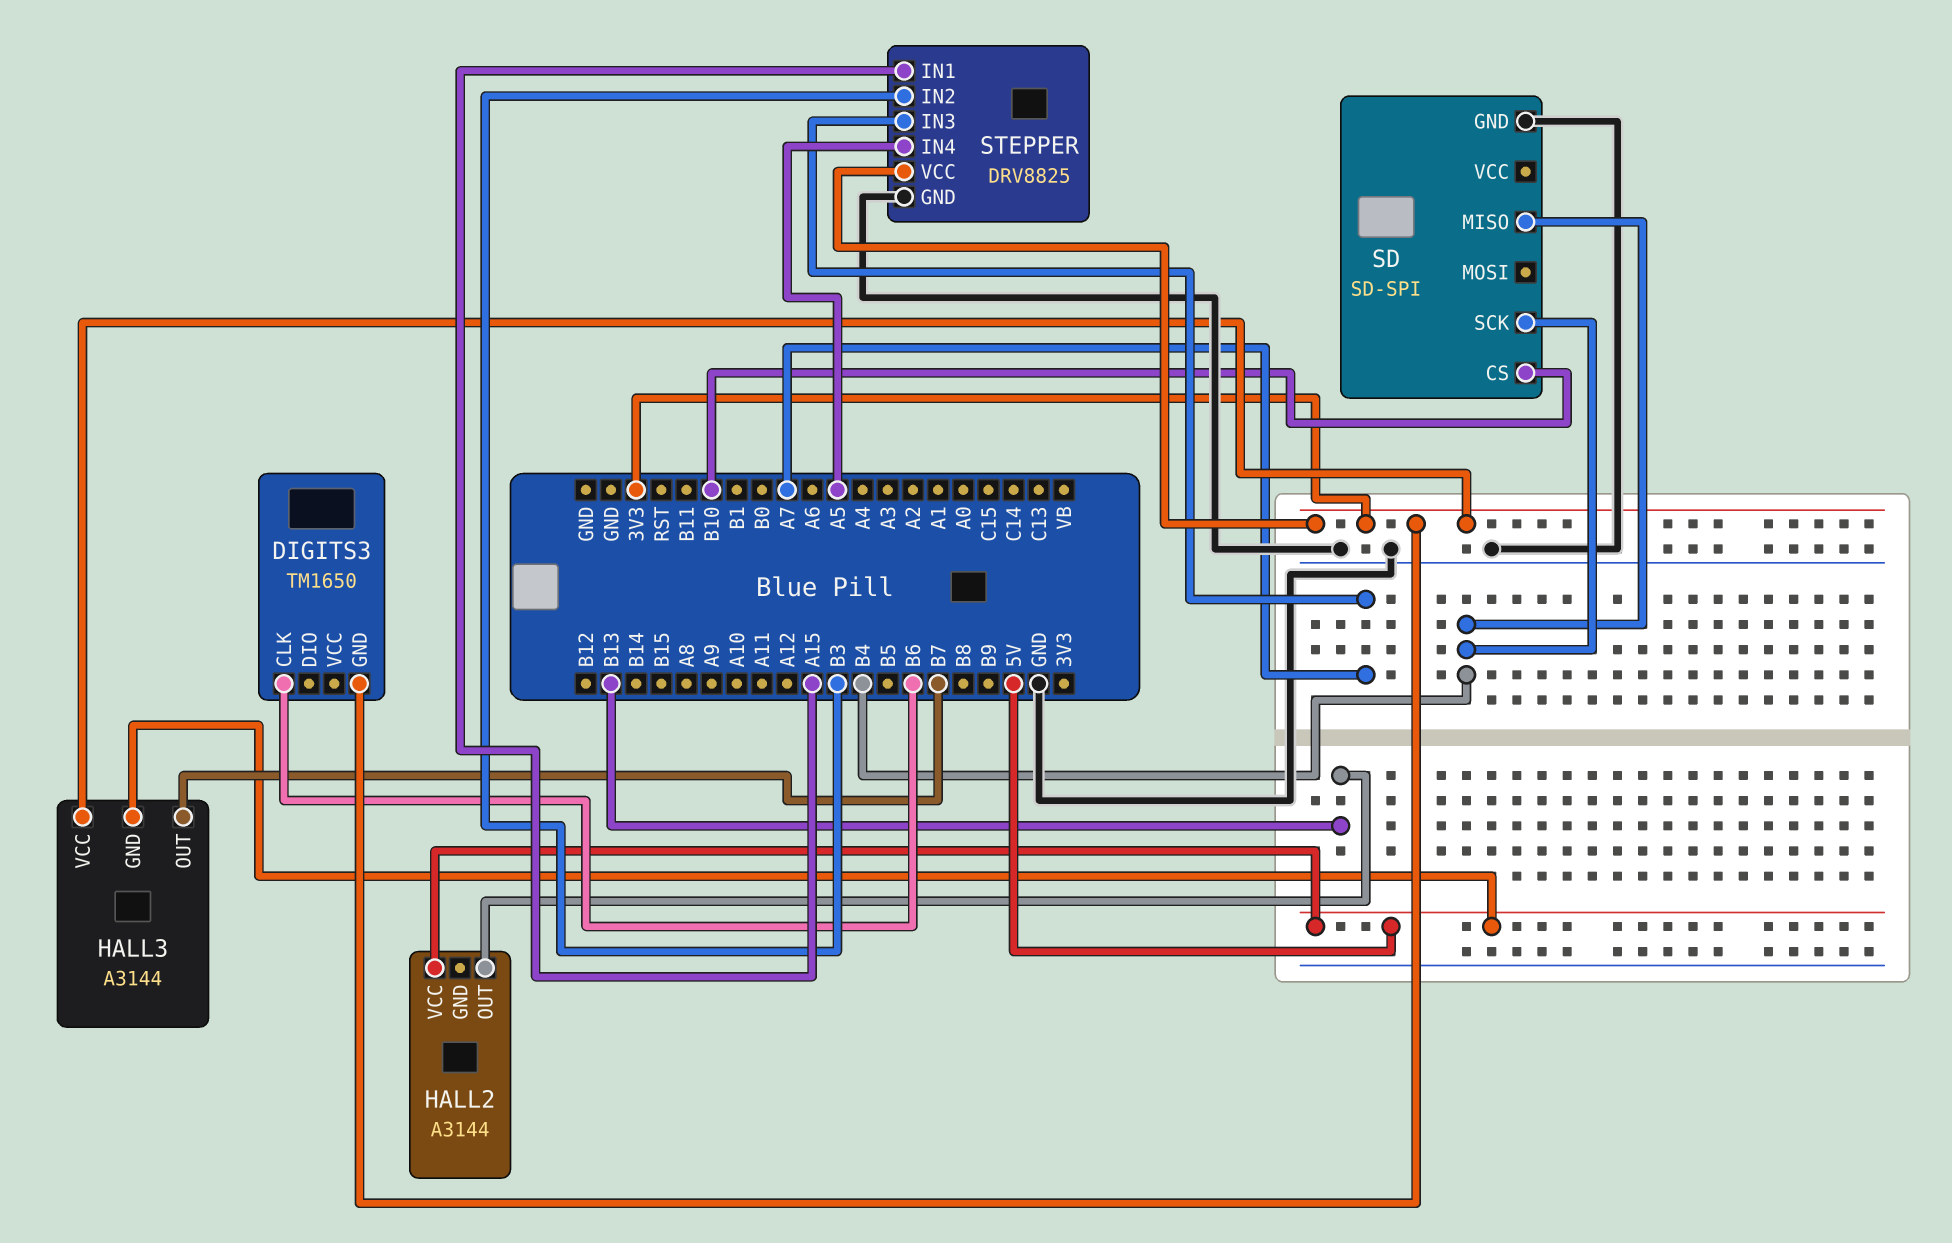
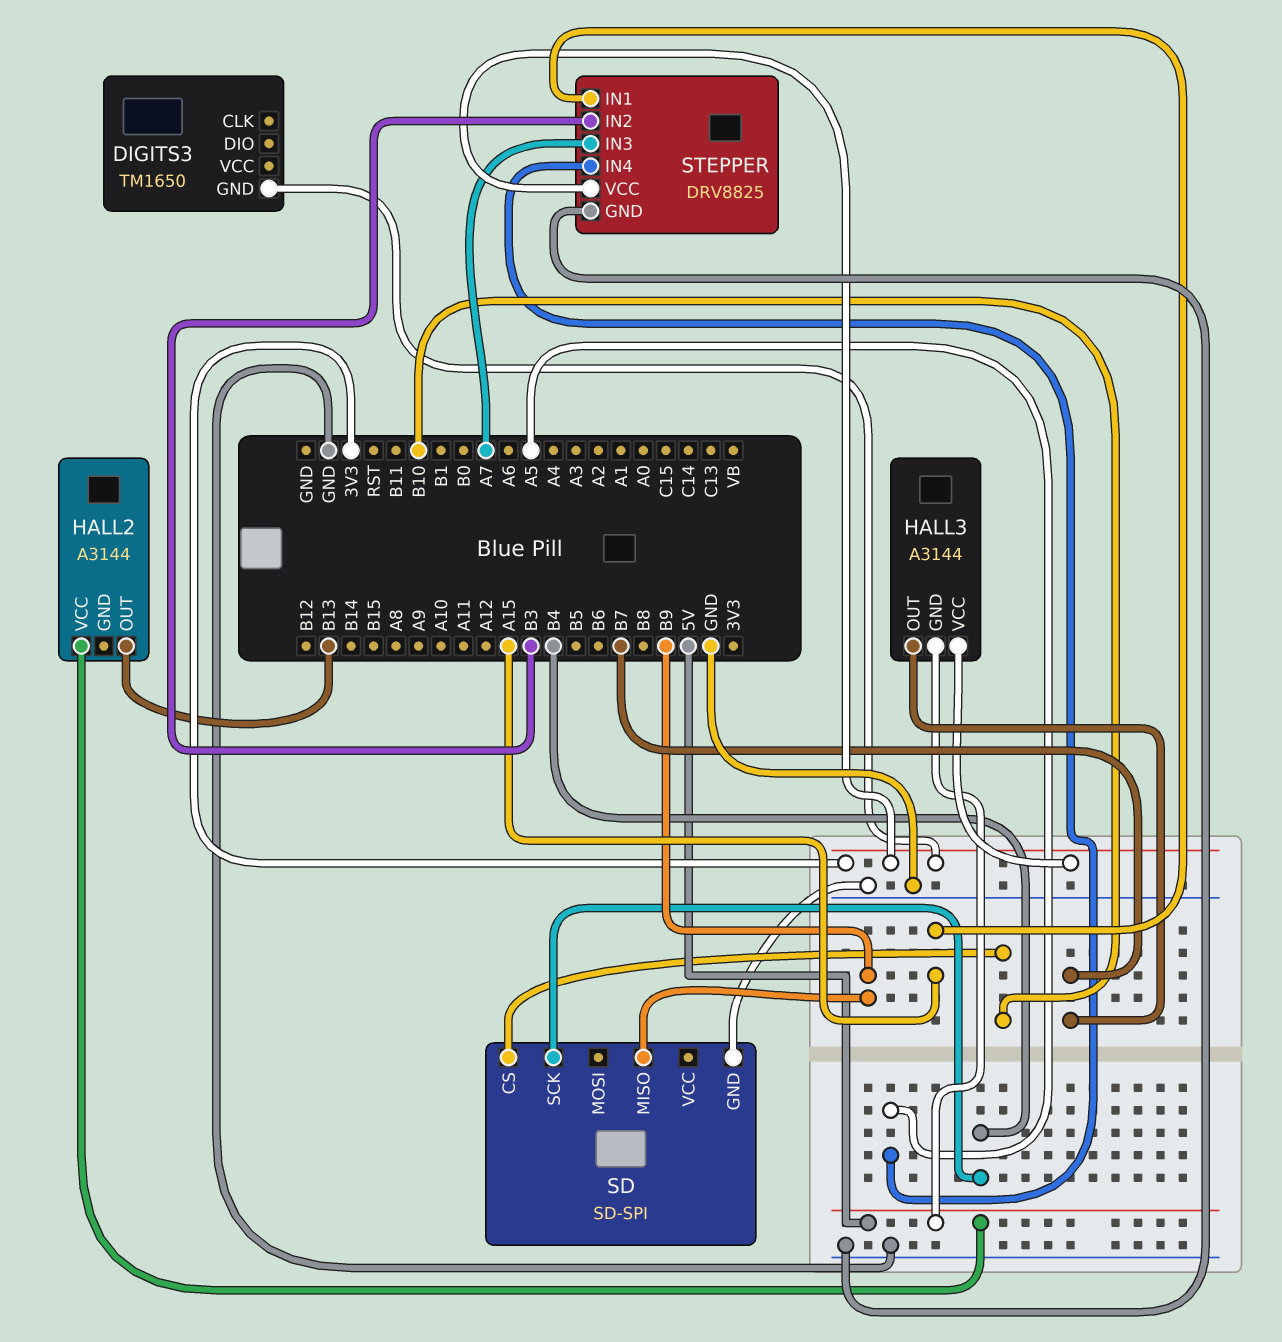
DIGITS3 pin CLK: B6 -> none
SD pin MISO: B4 -> B9

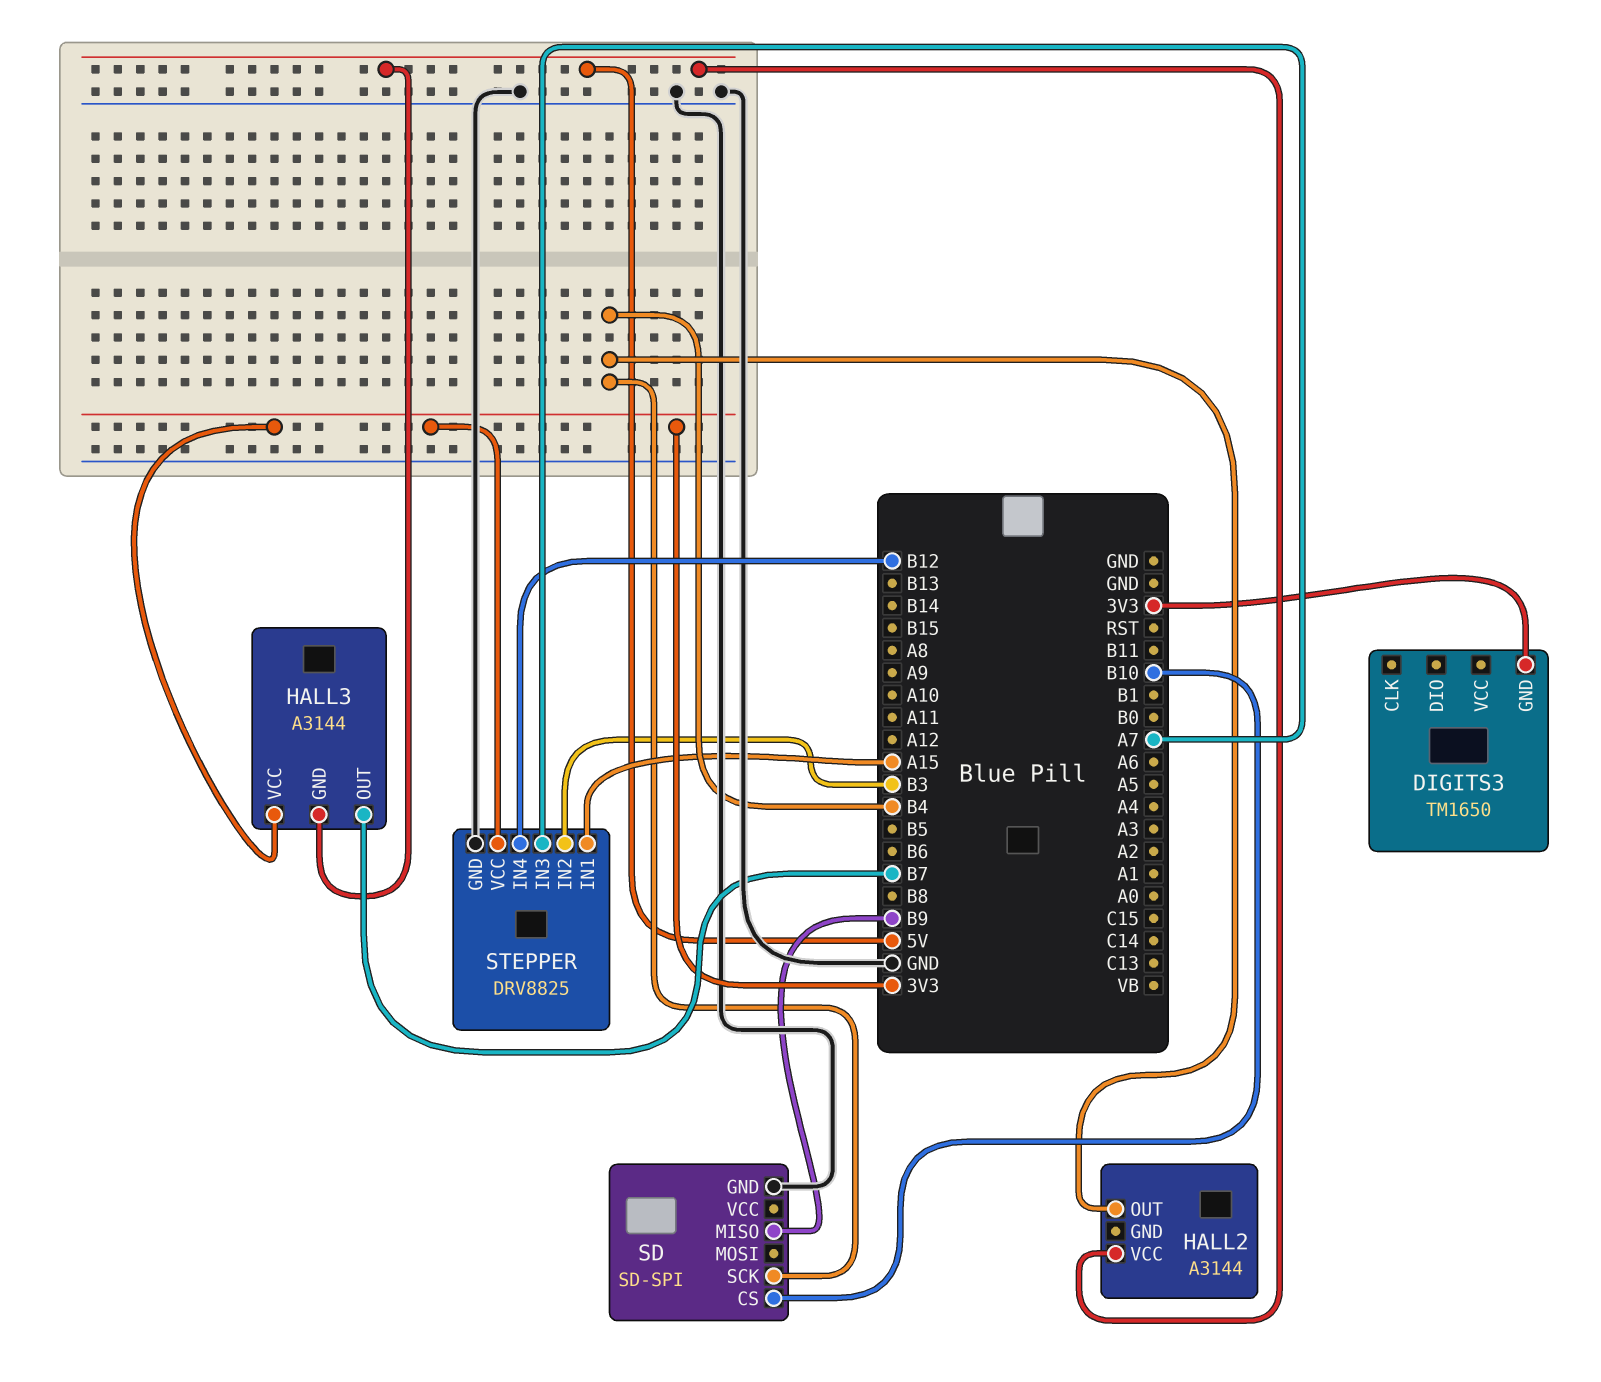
HALL2 pin OUT: B13 -> B4
STEPPER pin IN4: A5 -> B12

